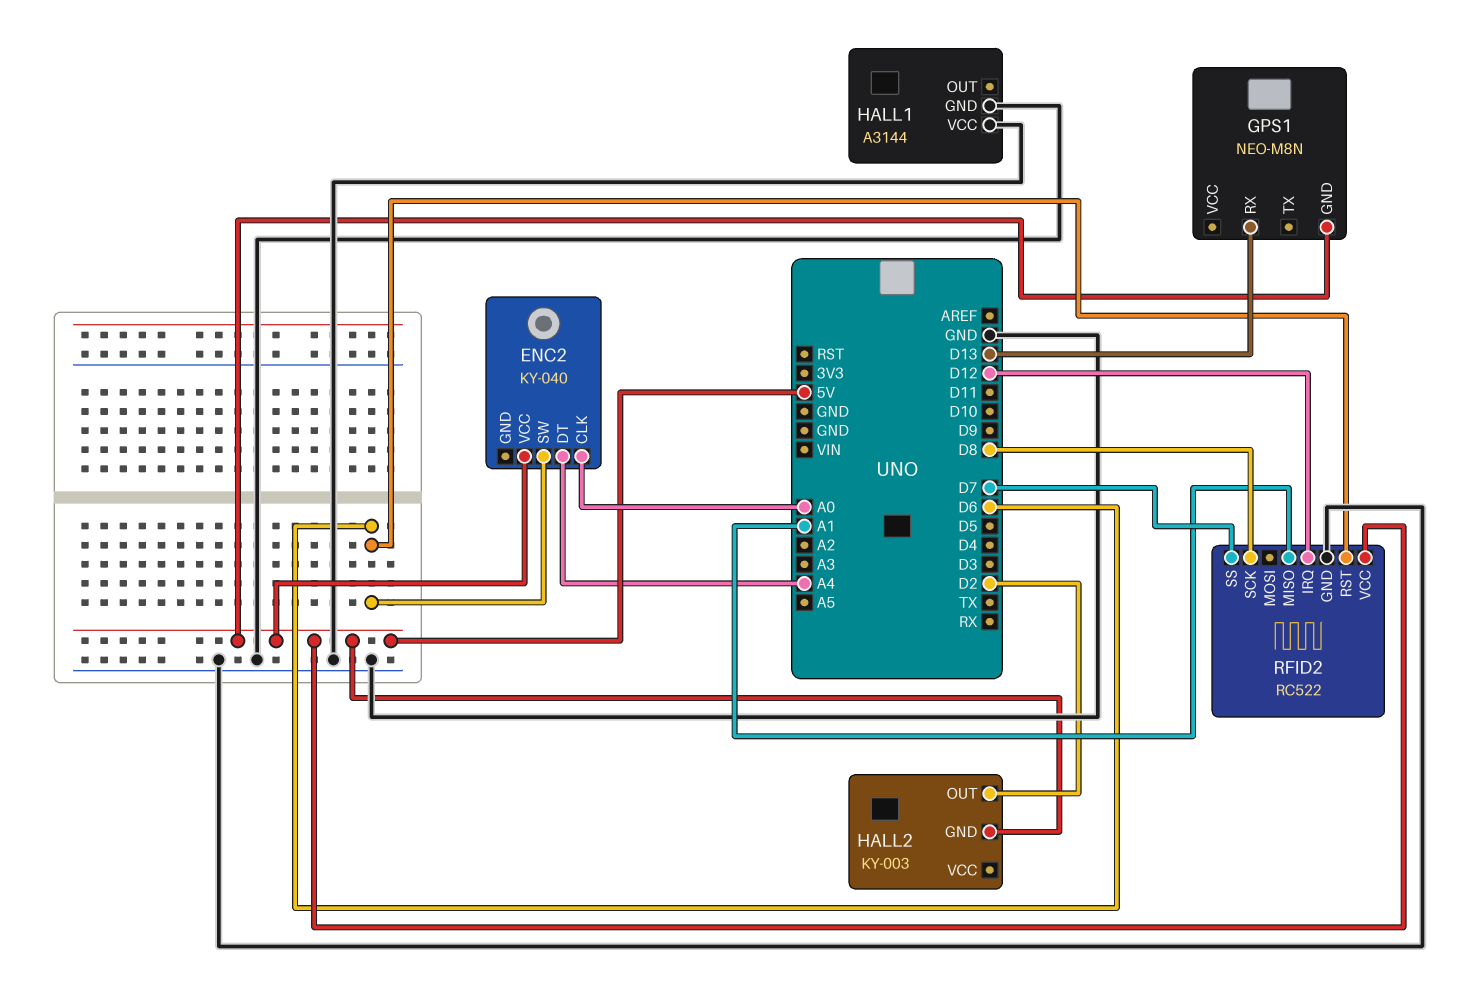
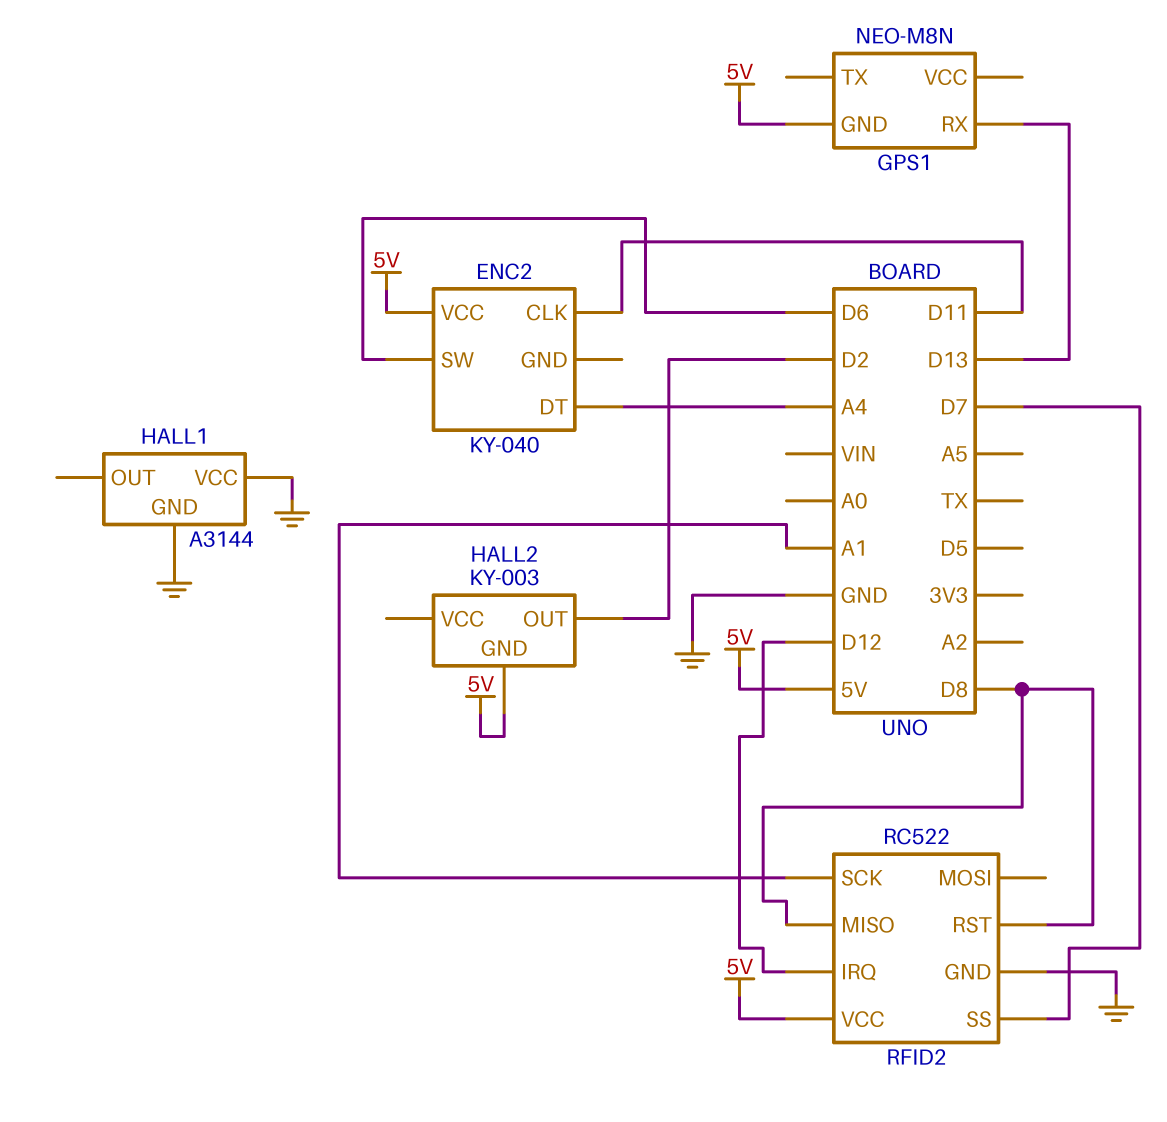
ENC2 pin CLK: A0 -> D11
RFID2 pin MISO: A1 -> D8
RFID2 pin RST: D6 -> D8
RFID2 pin SCK: D8 -> A1

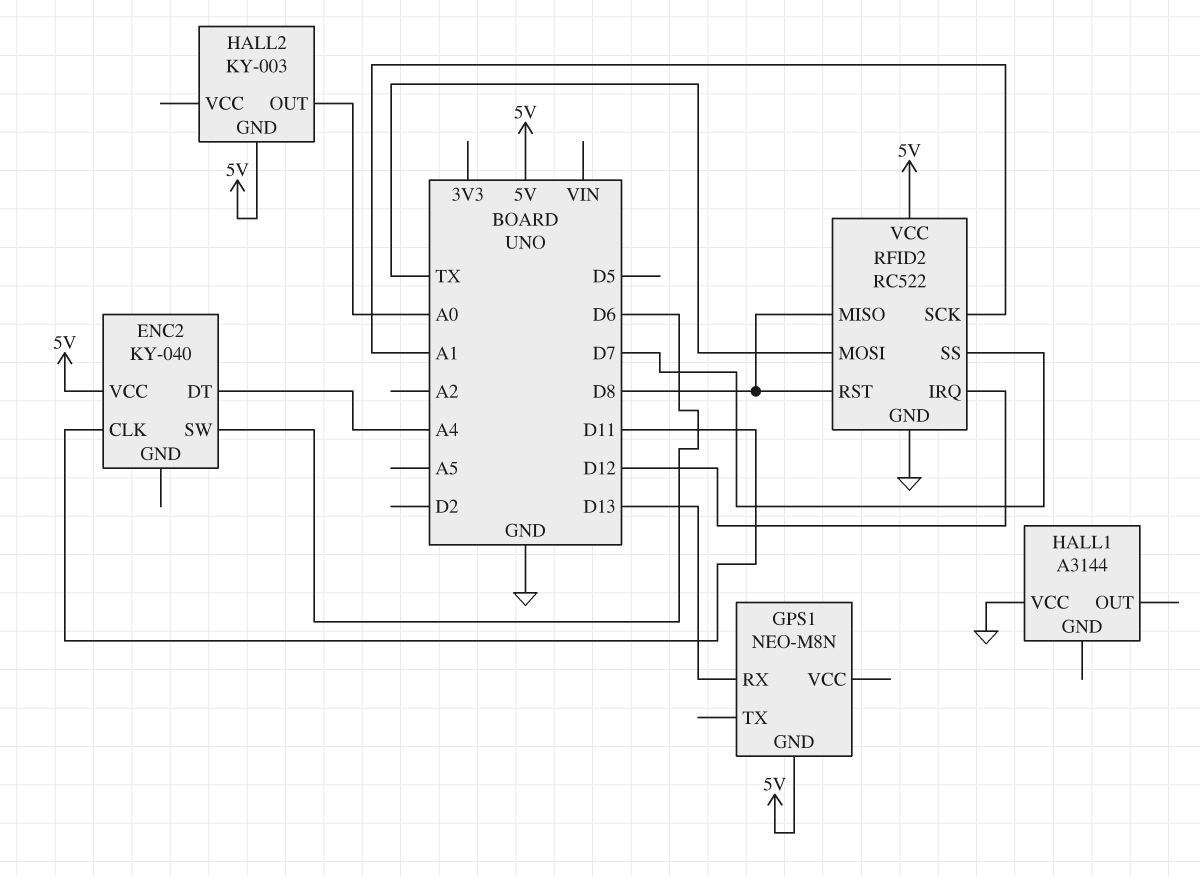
HALL1 pin GND: GND -> none
HALL2 pin OUT: D2 -> A0
RFID2 pin MOSI: none -> TX

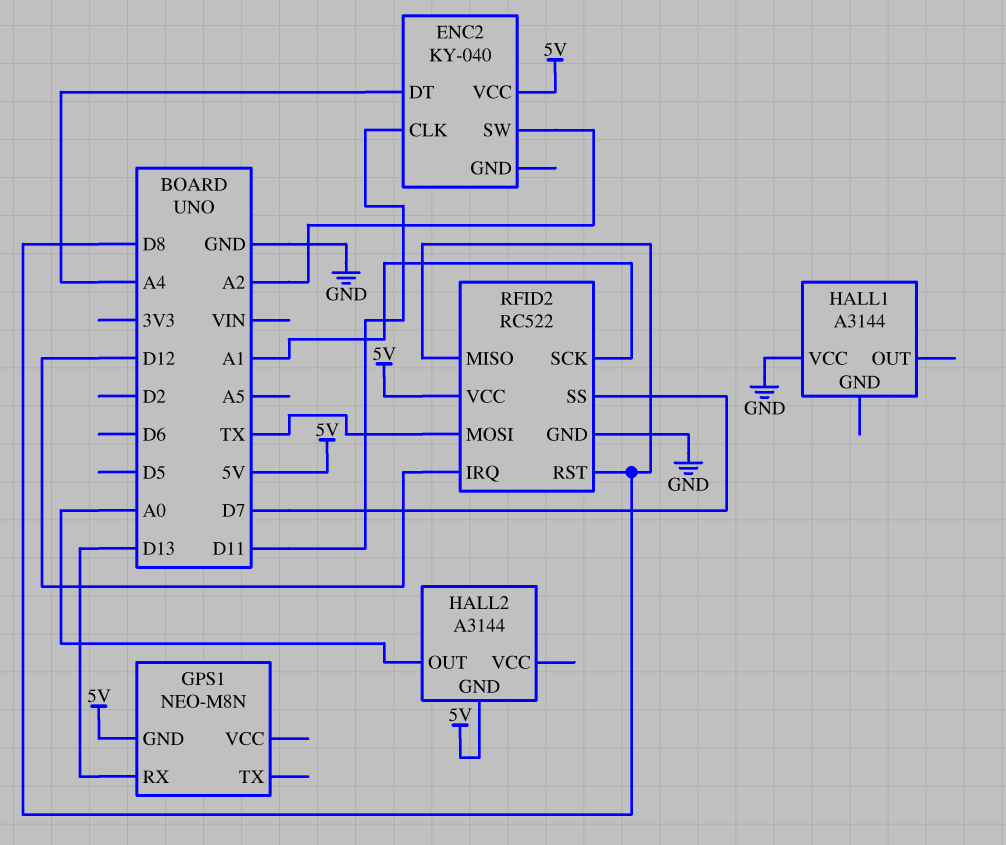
ENC2 pin SW: D6 -> A2
HALL2: KY-003 -> A3144

